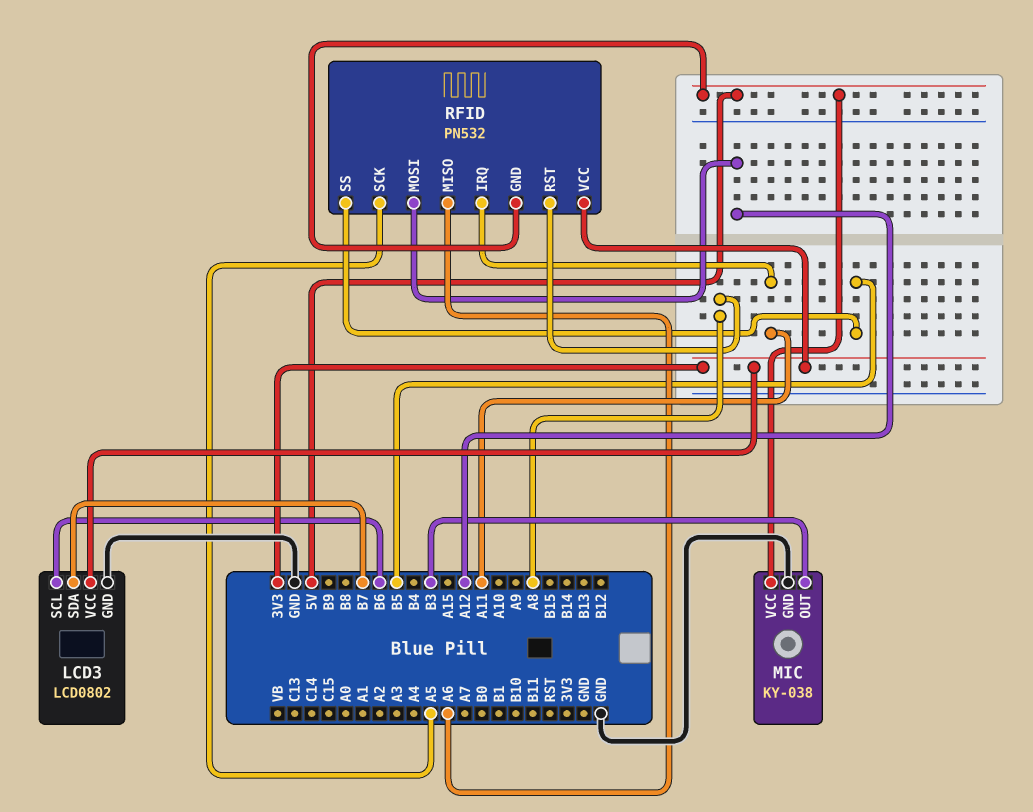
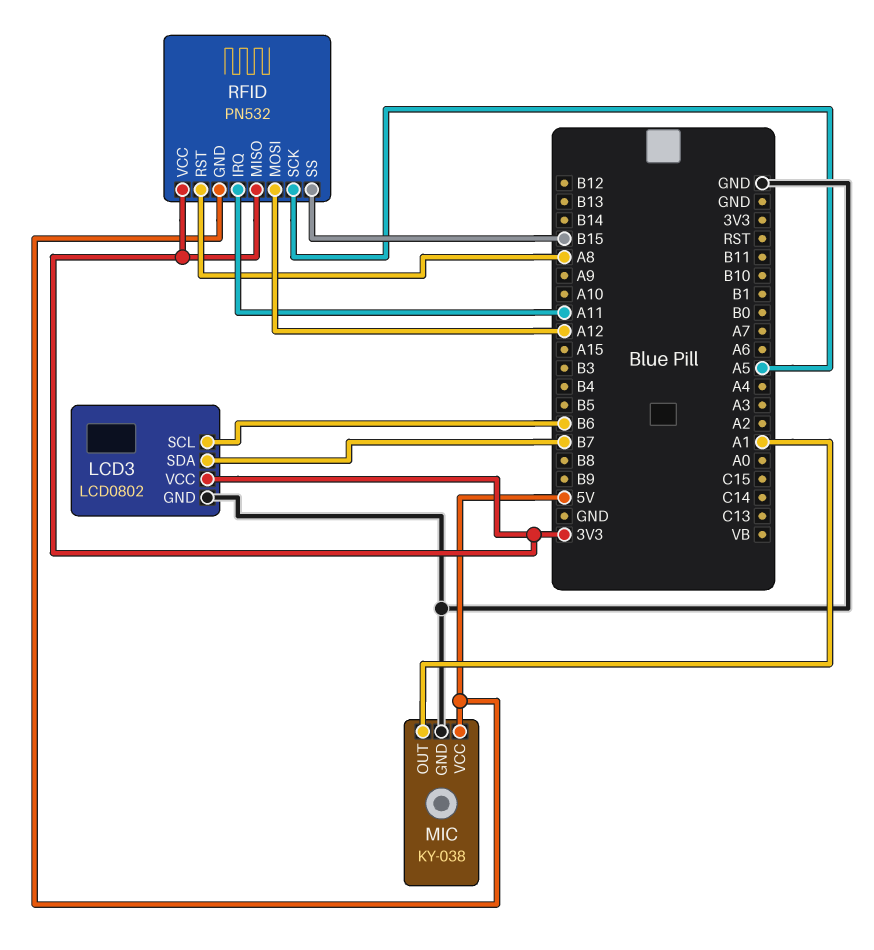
MIC pin OUT: B3 -> A1
RFID pin MISO: A6 -> 3V3
RFID pin SS: B5 -> B15

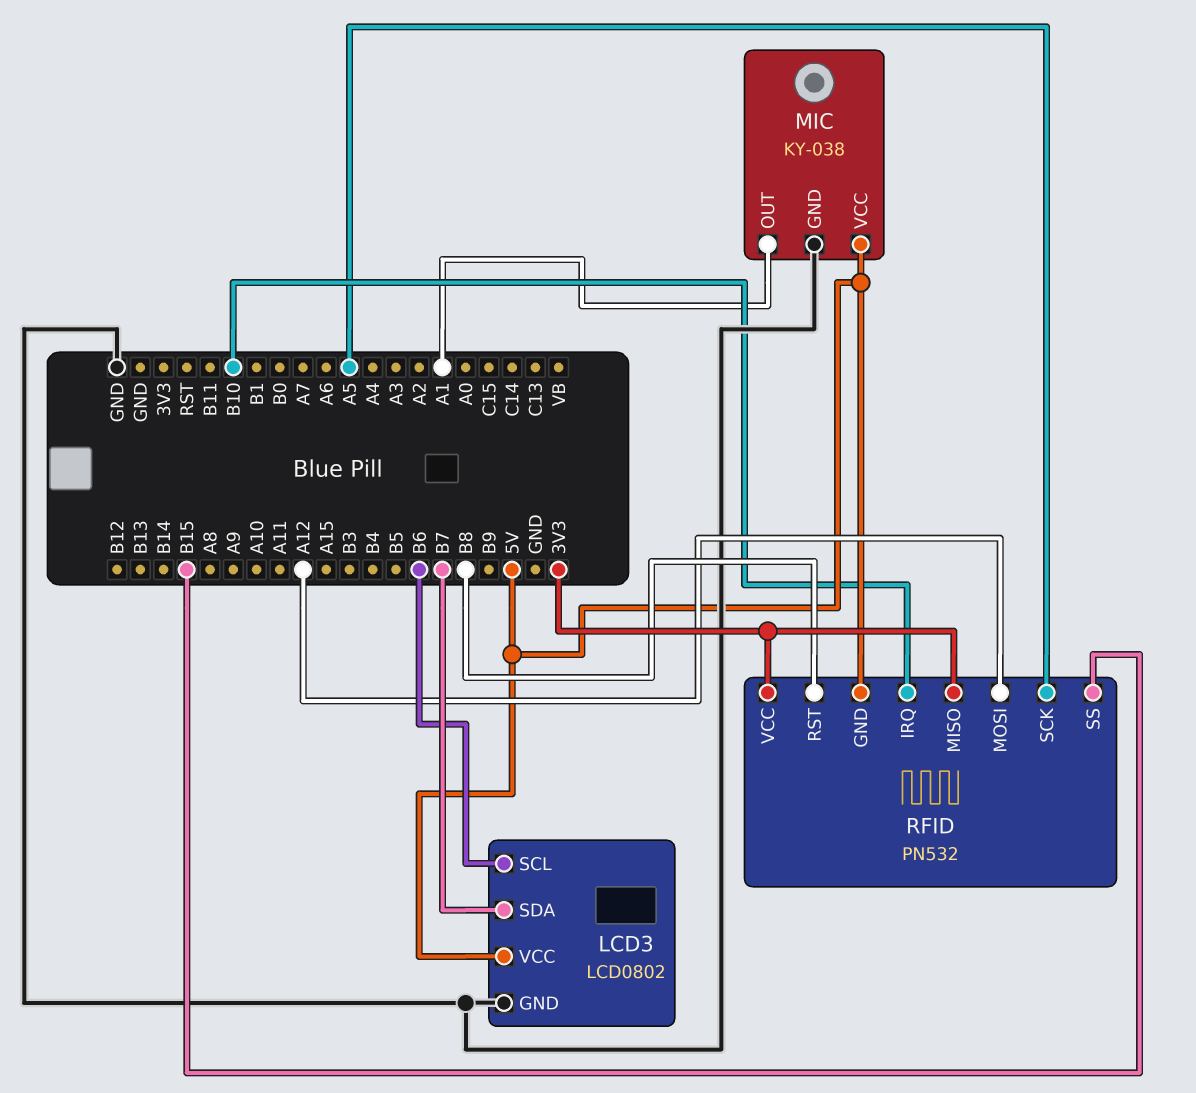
LCD3 pin VCC: 3V3 -> 5V
RFID pin IRQ: A11 -> B10
RFID pin RST: A8 -> B8

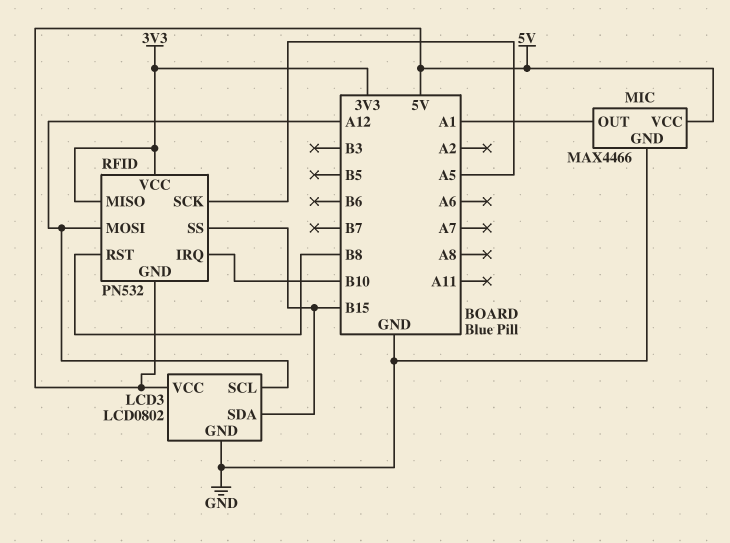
LCD3 pin SCL: B6 -> A12
LCD3 pin SDA: B7 -> B15
MIC: KY-038 -> MAX4466

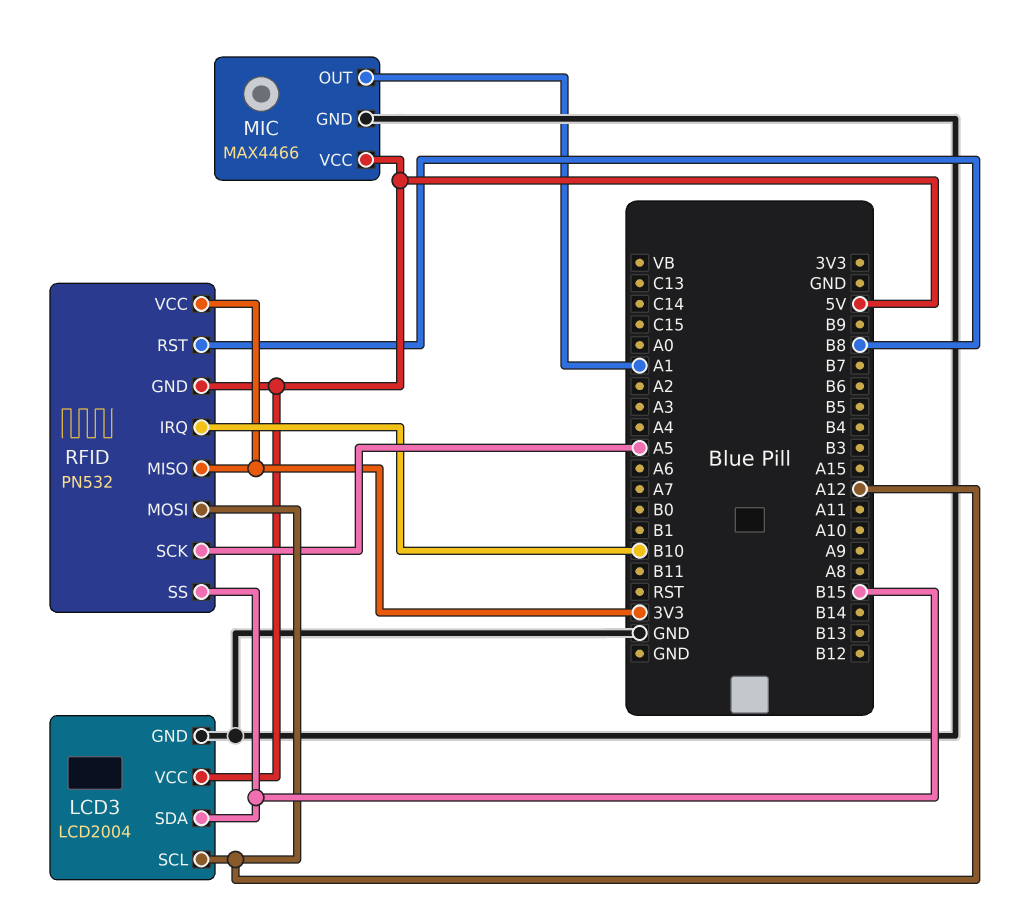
LCD3: LCD0802 -> LCD2004

